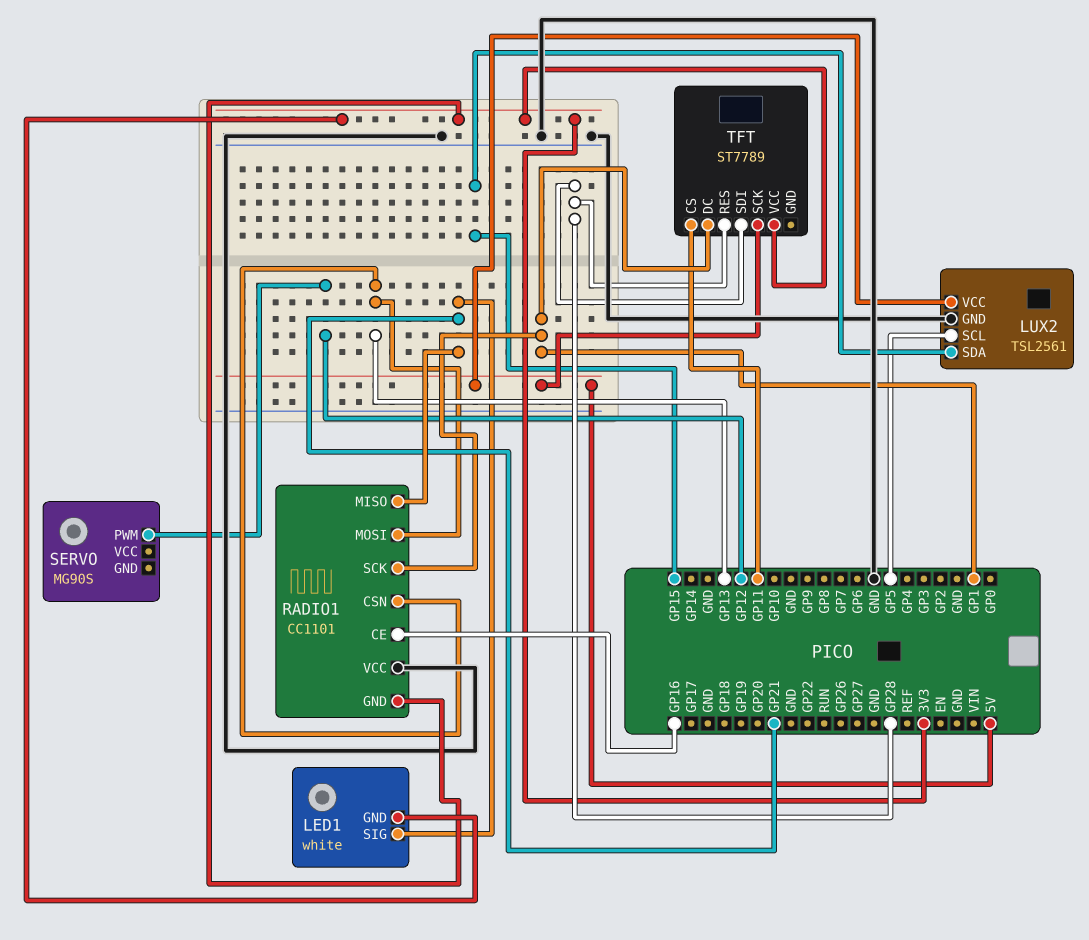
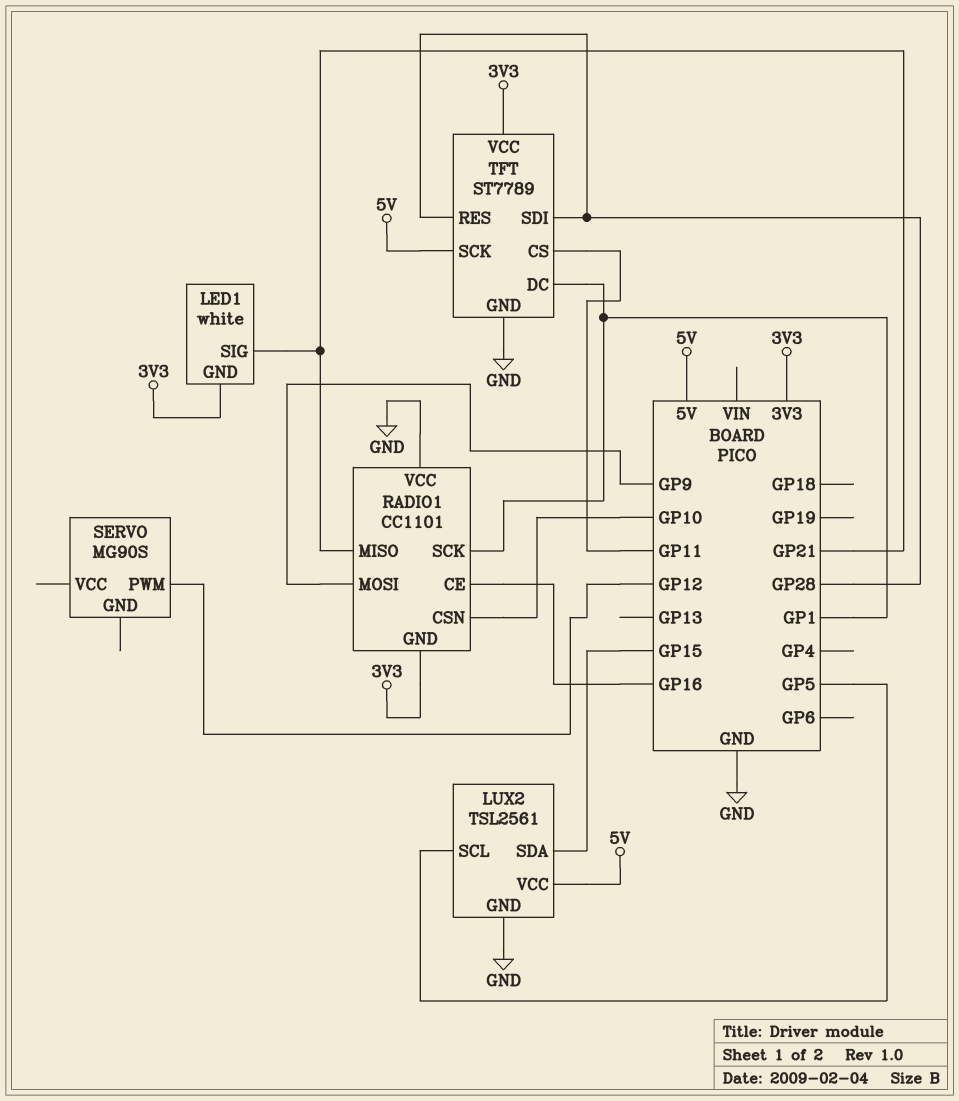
RADIO1 pin CSN: GP13 -> GP10
RADIO1 pin MOSI: GP13 -> GP9
TFT pin GND: none -> GND

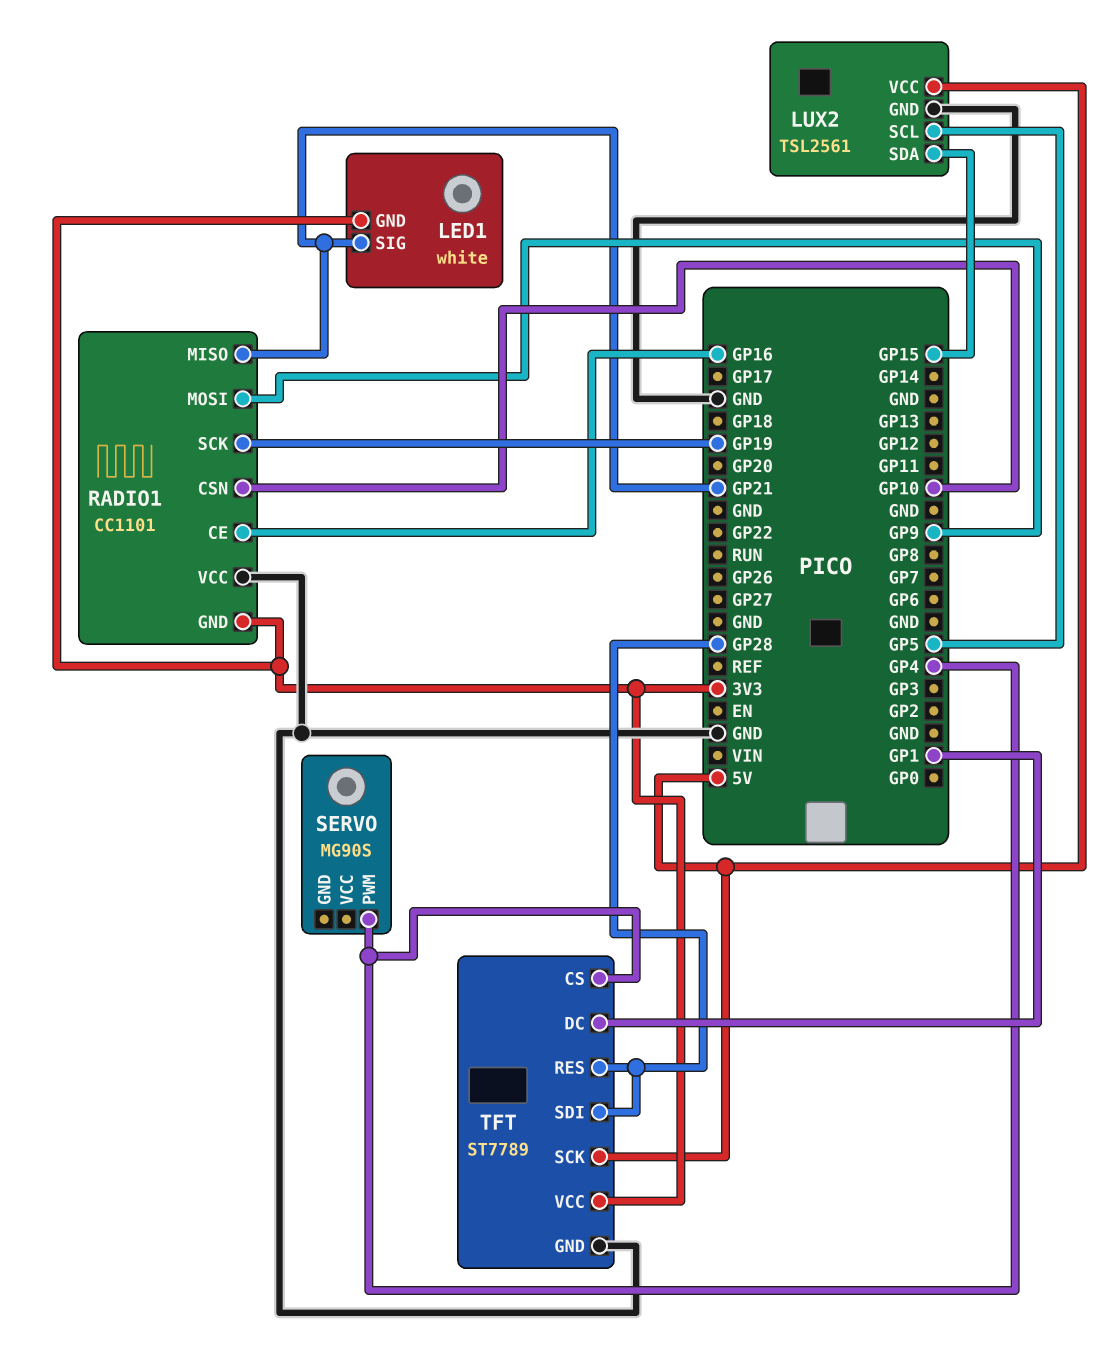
RADIO1 pin SCK: GP1 -> GP19
SERVO pin PWM: GP12 -> GP4
TFT pin CS: GP11 -> GP4

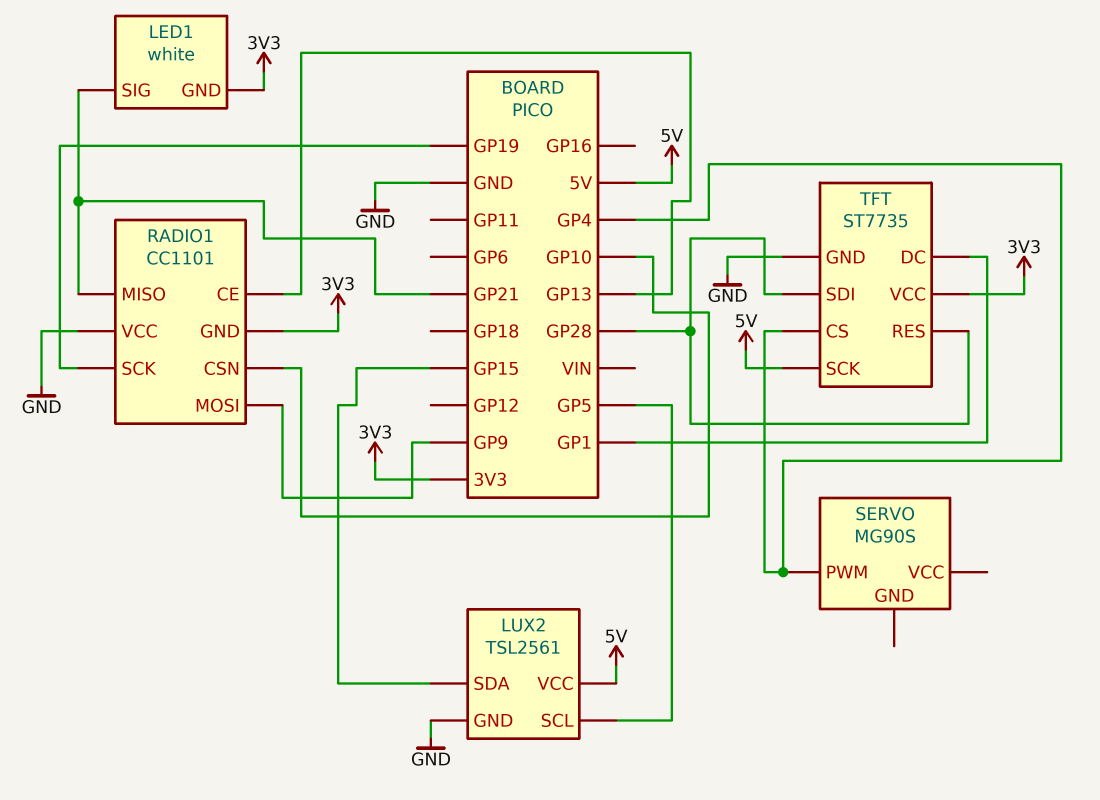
RADIO1 pin CE: GP16 -> GP13
TFT: ST7789 -> ST7735

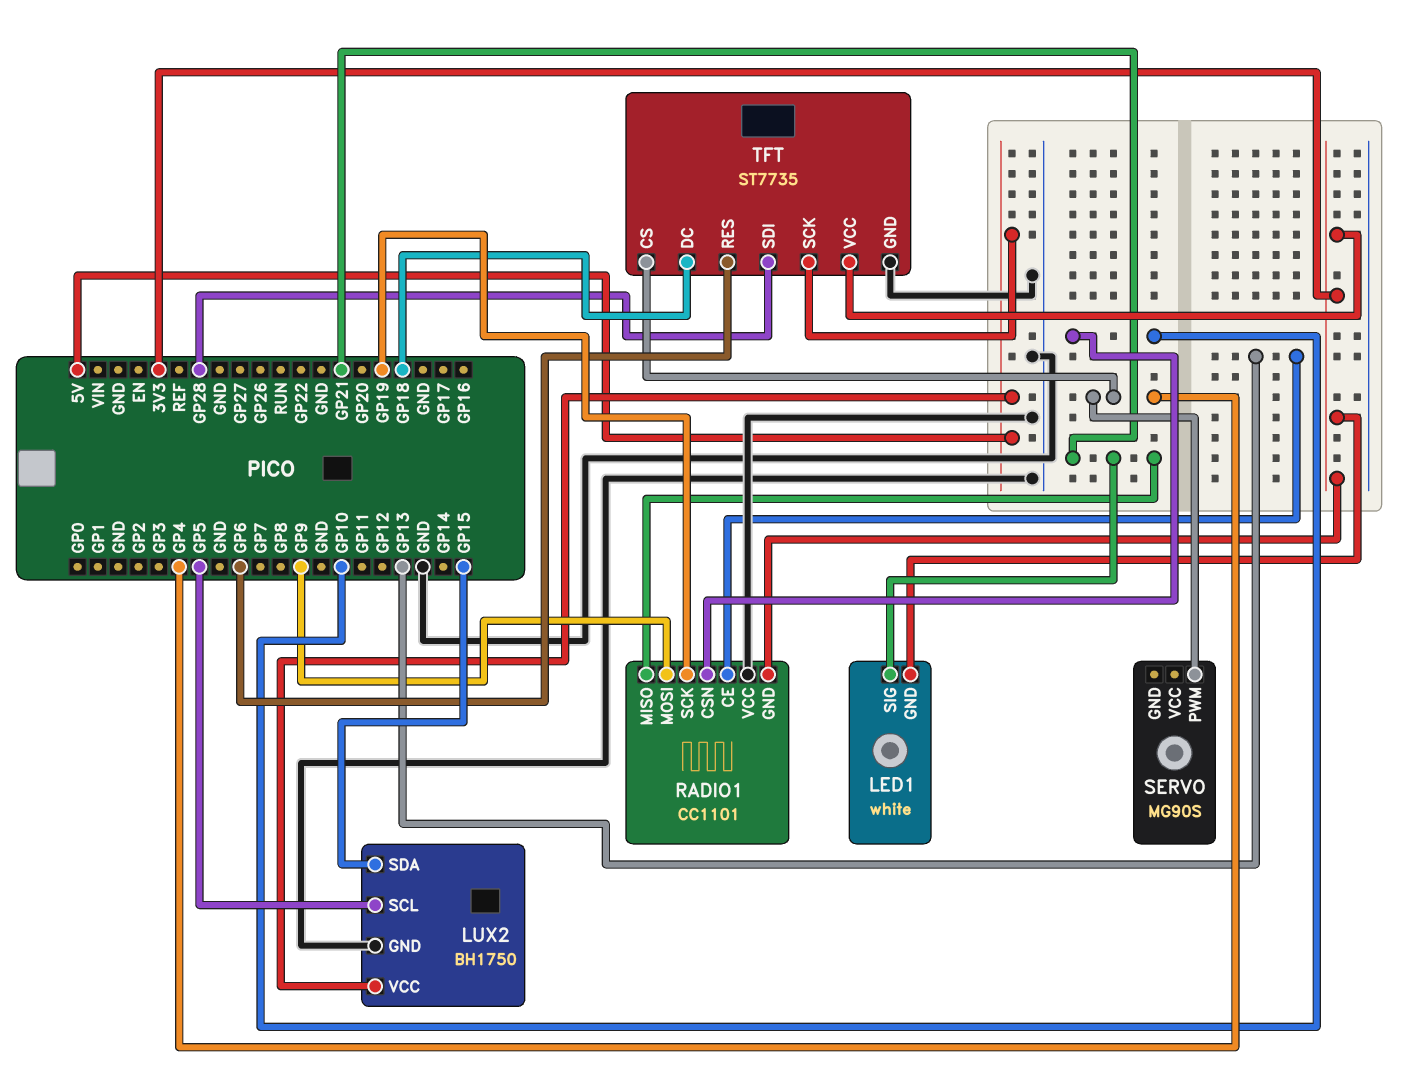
LUX2: TSL2561 -> BH1750
TFT pin DC: GP1 -> GP18
TFT pin RES: GP28 -> GP6

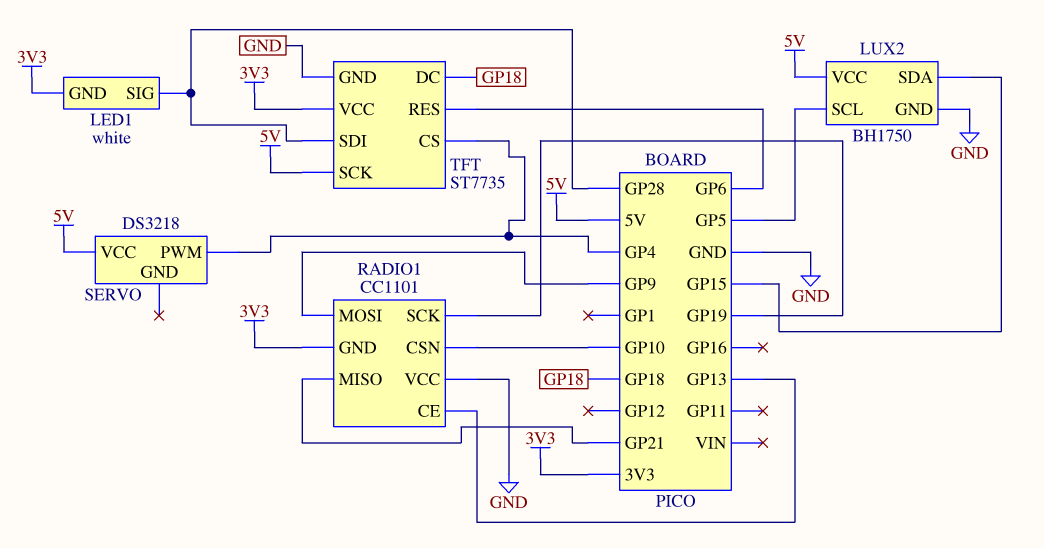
LED1 pin SIG: GP21 -> GP28
SERVO: MG90S -> DS3218
SERVO pin VCC: none -> 5V

